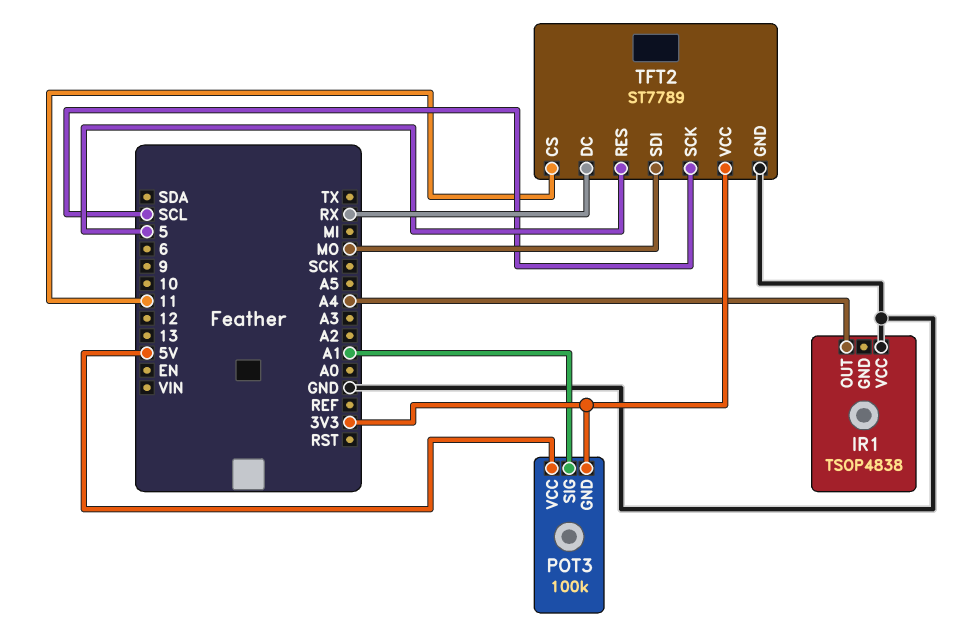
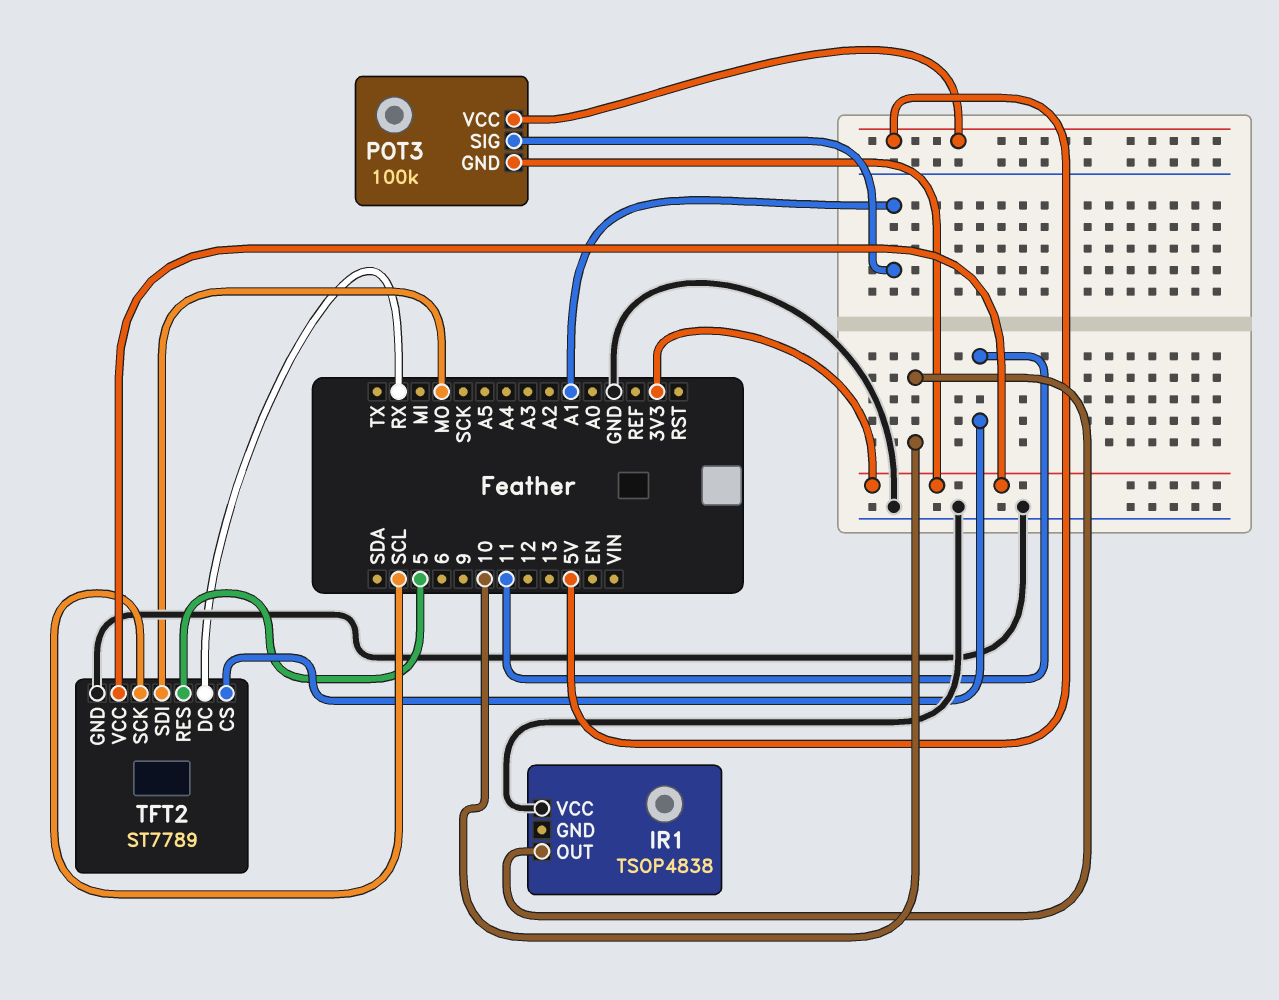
IR1 pin OUT: A4 -> 10

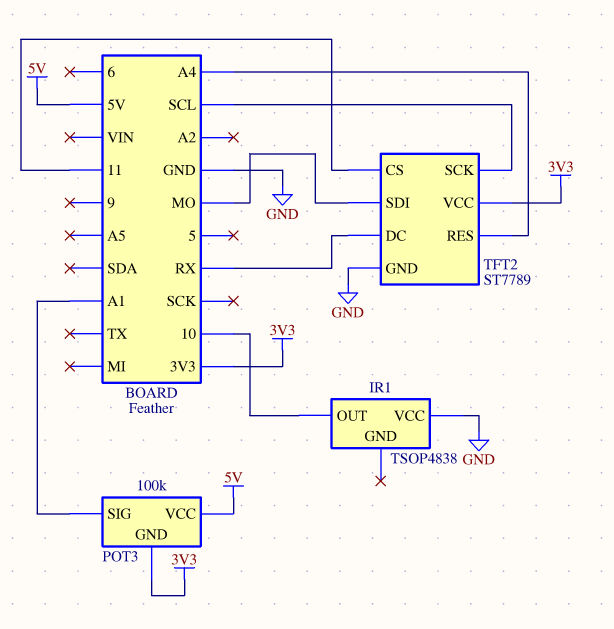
TFT2 pin RES: 5 -> A4

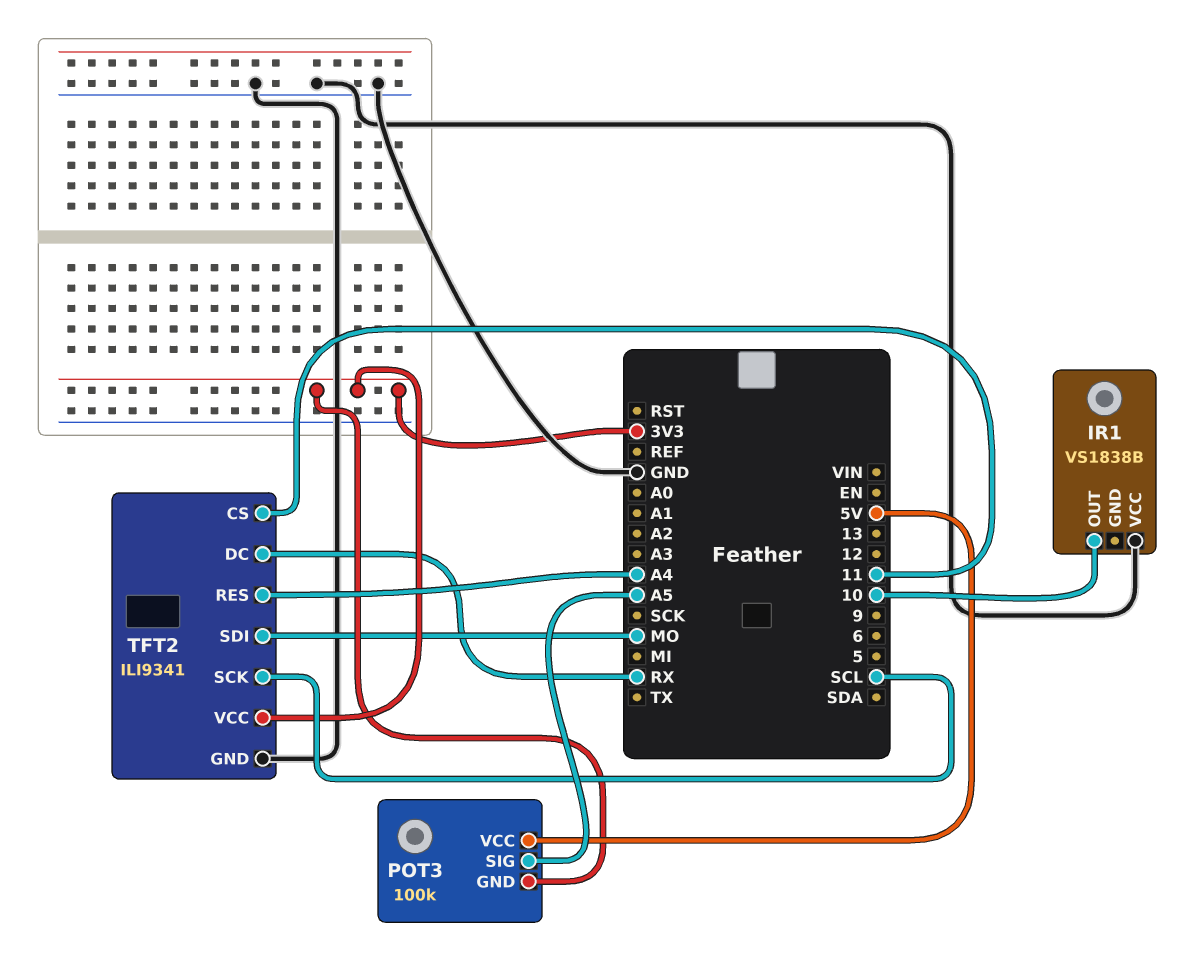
IR1: TSOP4838 -> VS1838B
POT3 pin SIG: A1 -> A5
TFT2: ST7789 -> ILI9341

